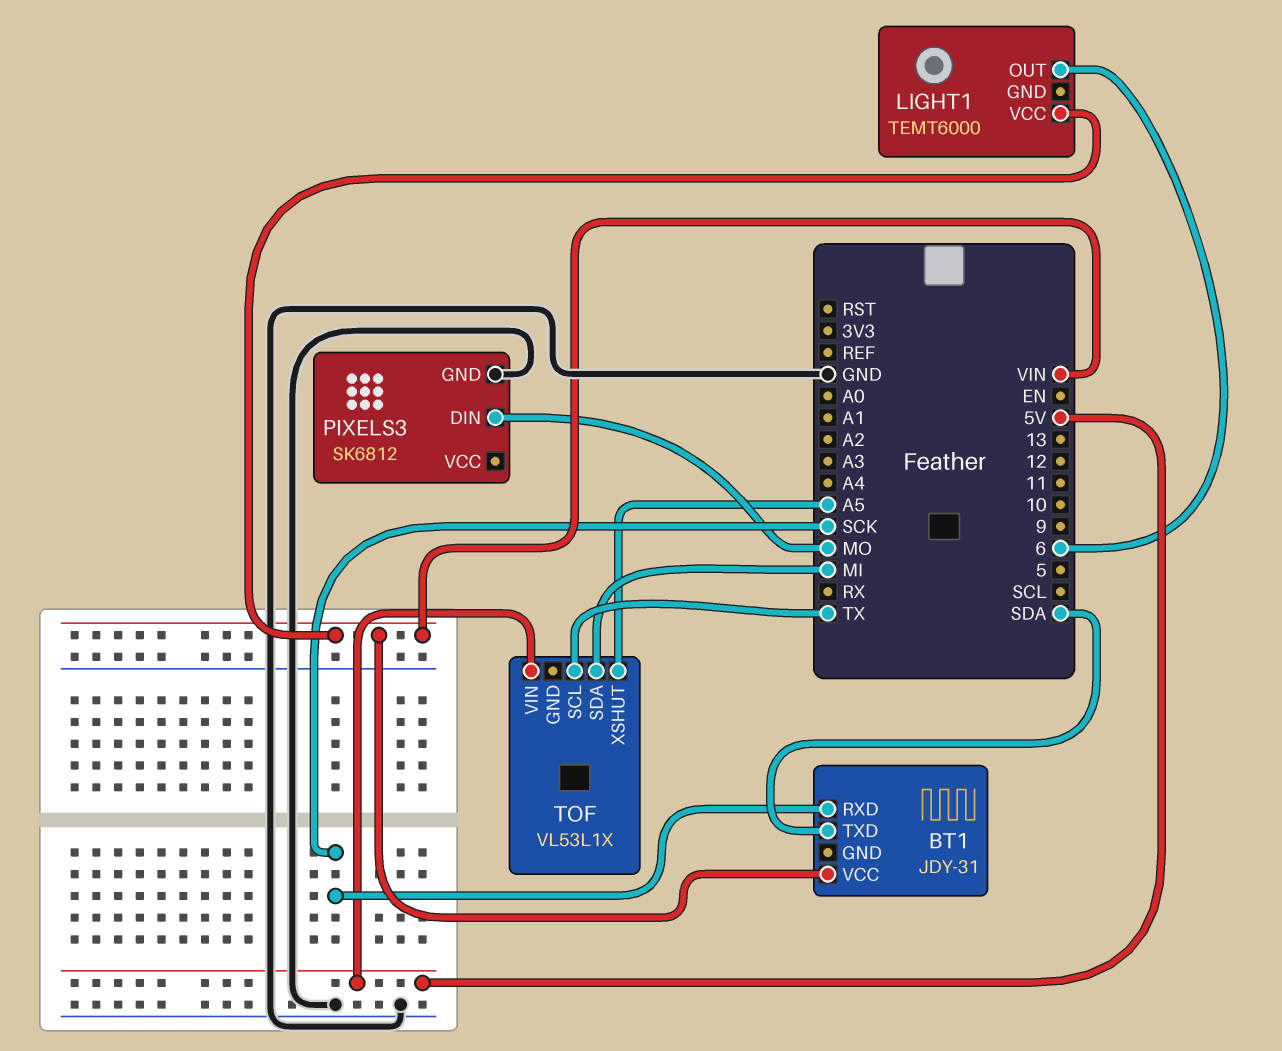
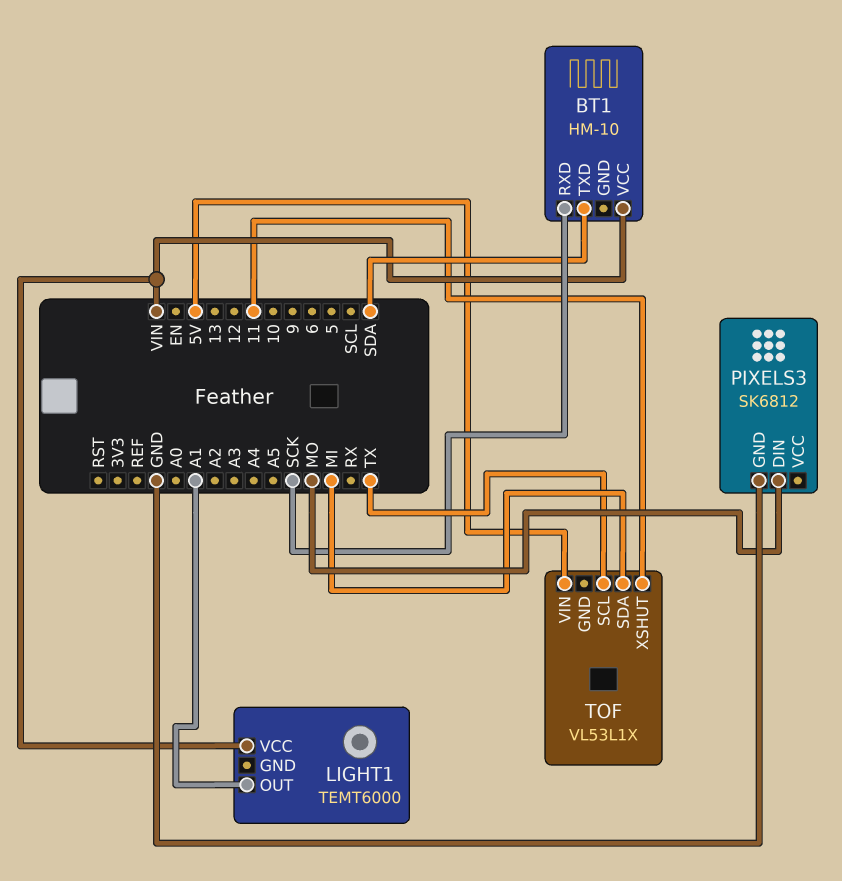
BT1: JDY-31 -> HM-10
LIGHT1 pin OUT: 6 -> A1
TOF pin XSHUT: A5 -> 11

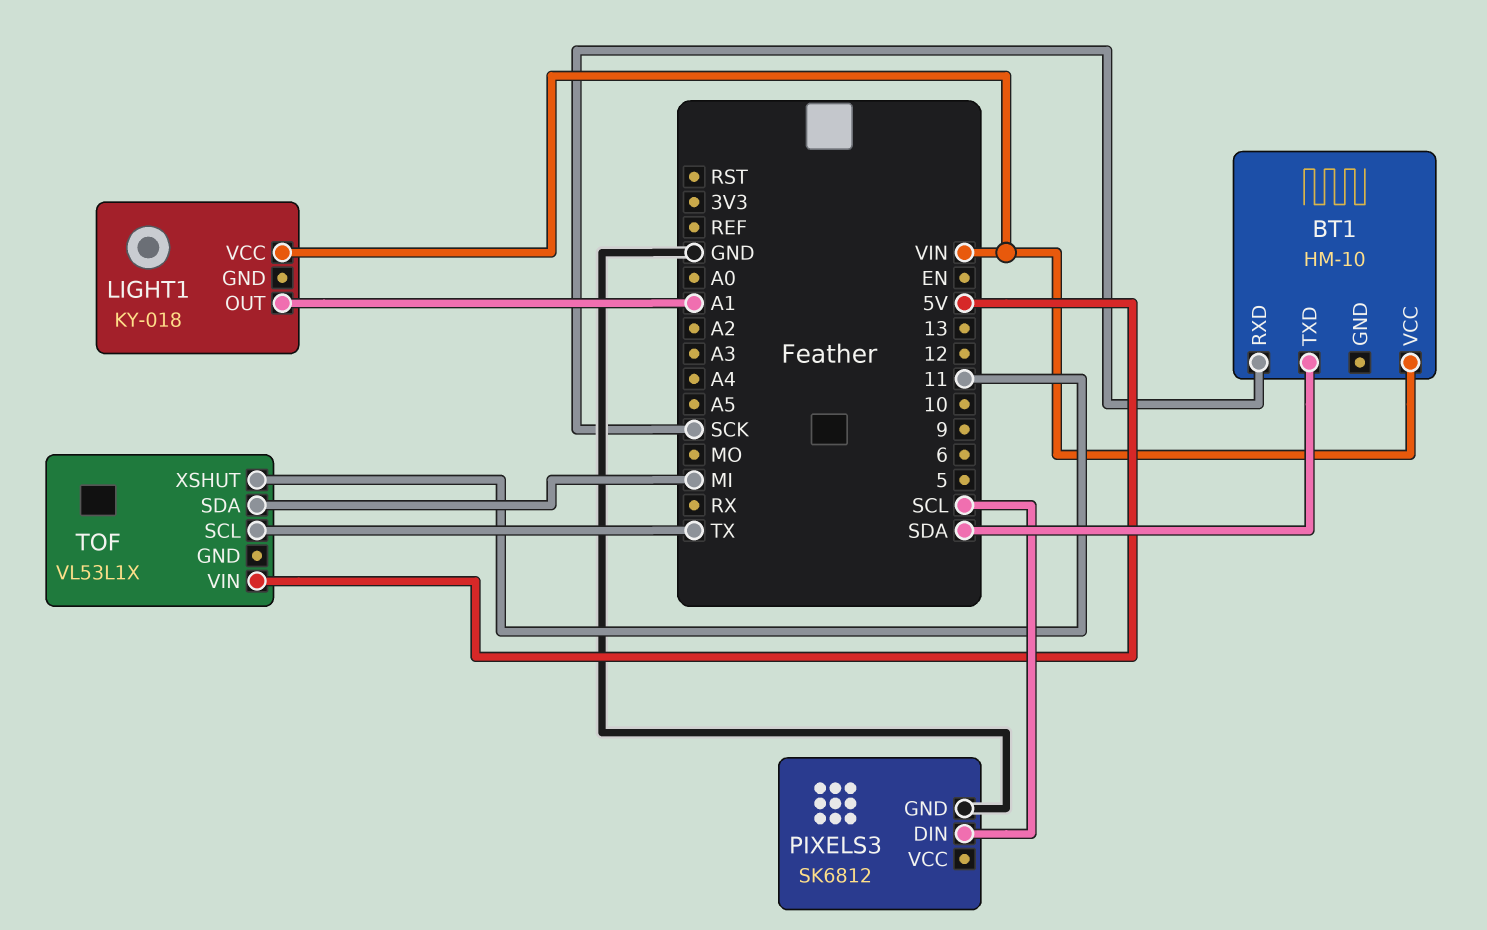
LIGHT1: TEMT6000 -> KY-018
PIXELS3 pin DIN: MO -> SCL

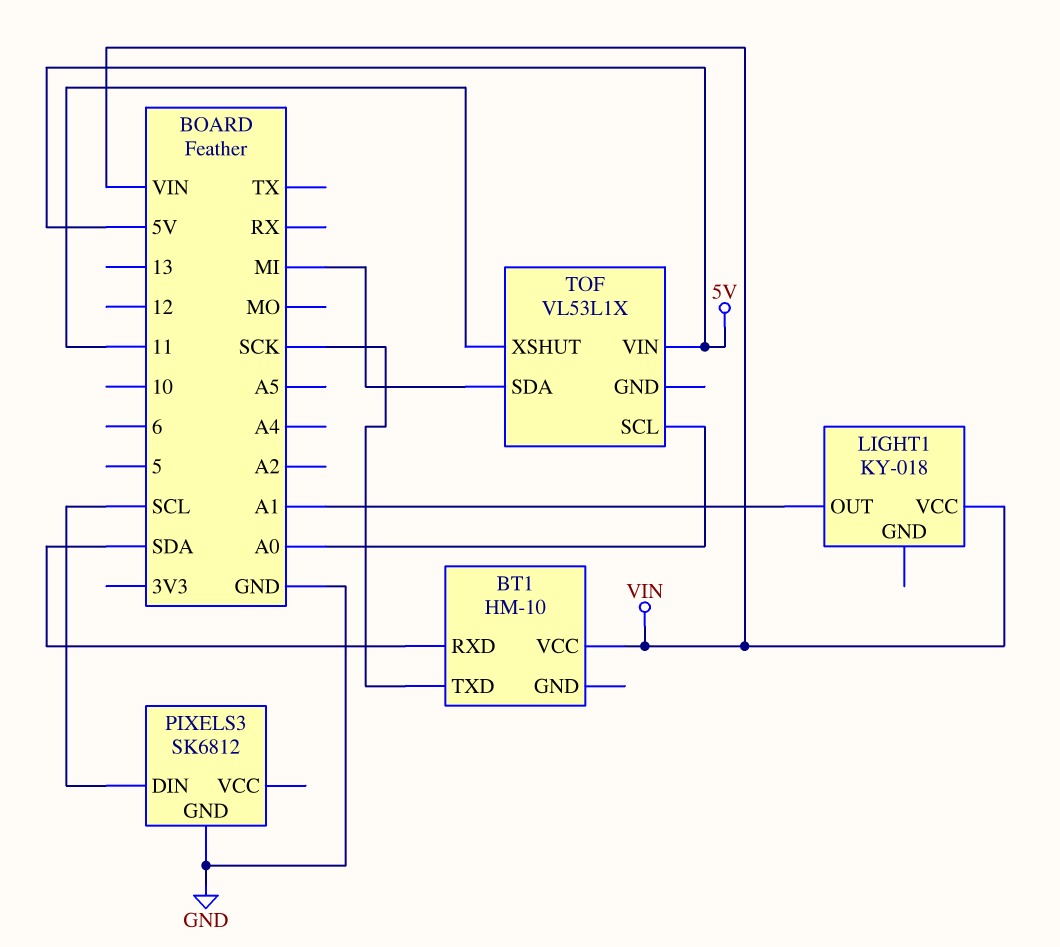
BT1 pin RXD: SCK -> SDA
BT1 pin TXD: SDA -> SCK
TOF pin SCL: TX -> A0

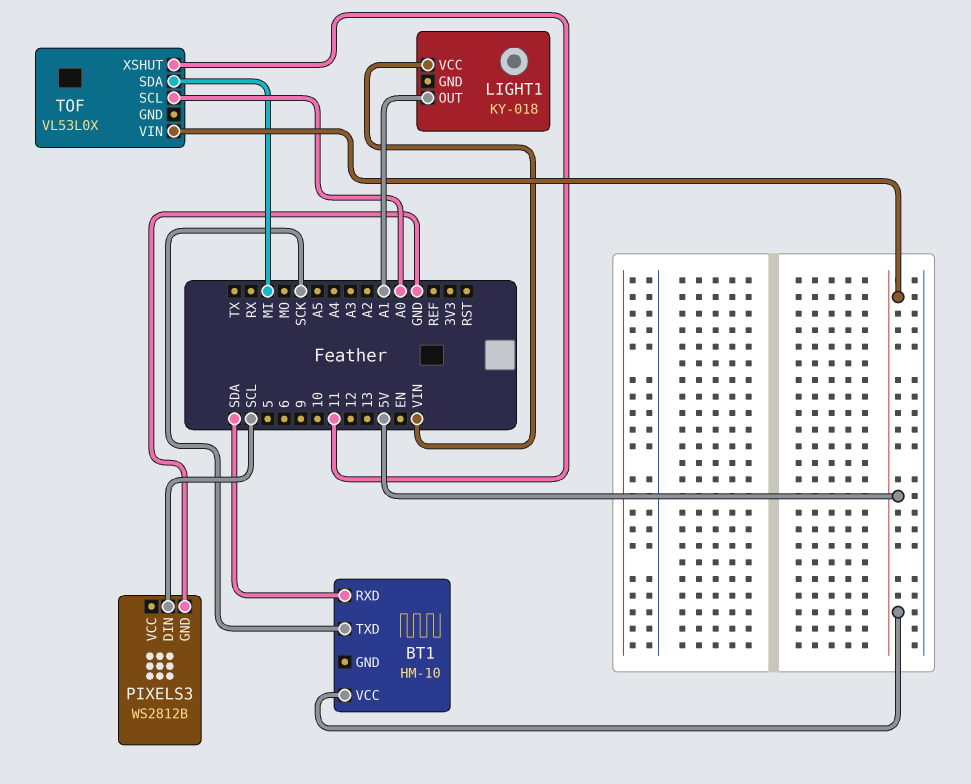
BT1 pin VCC: VIN -> 5V
PIXELS3: SK6812 -> WS2812B
TOF: VL53L1X -> VL53L0X

